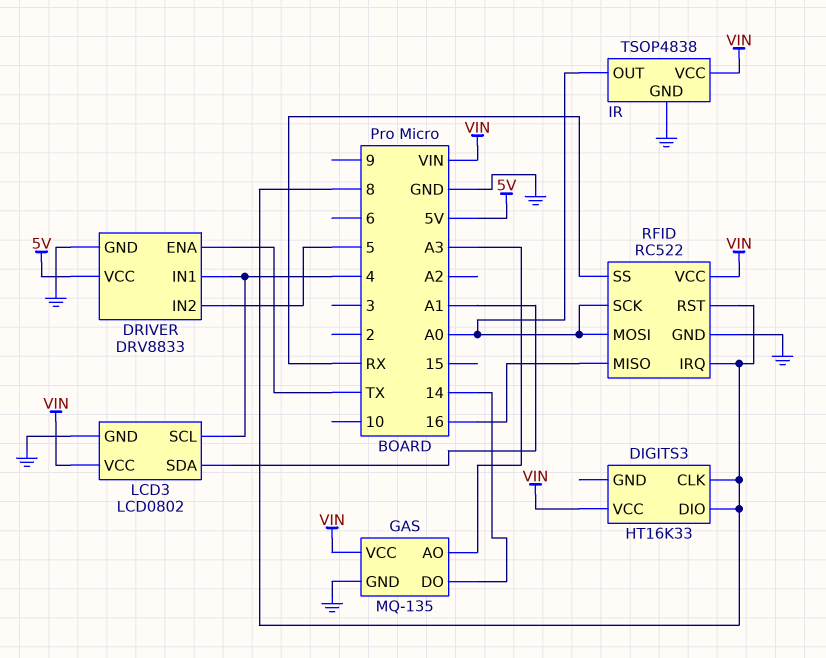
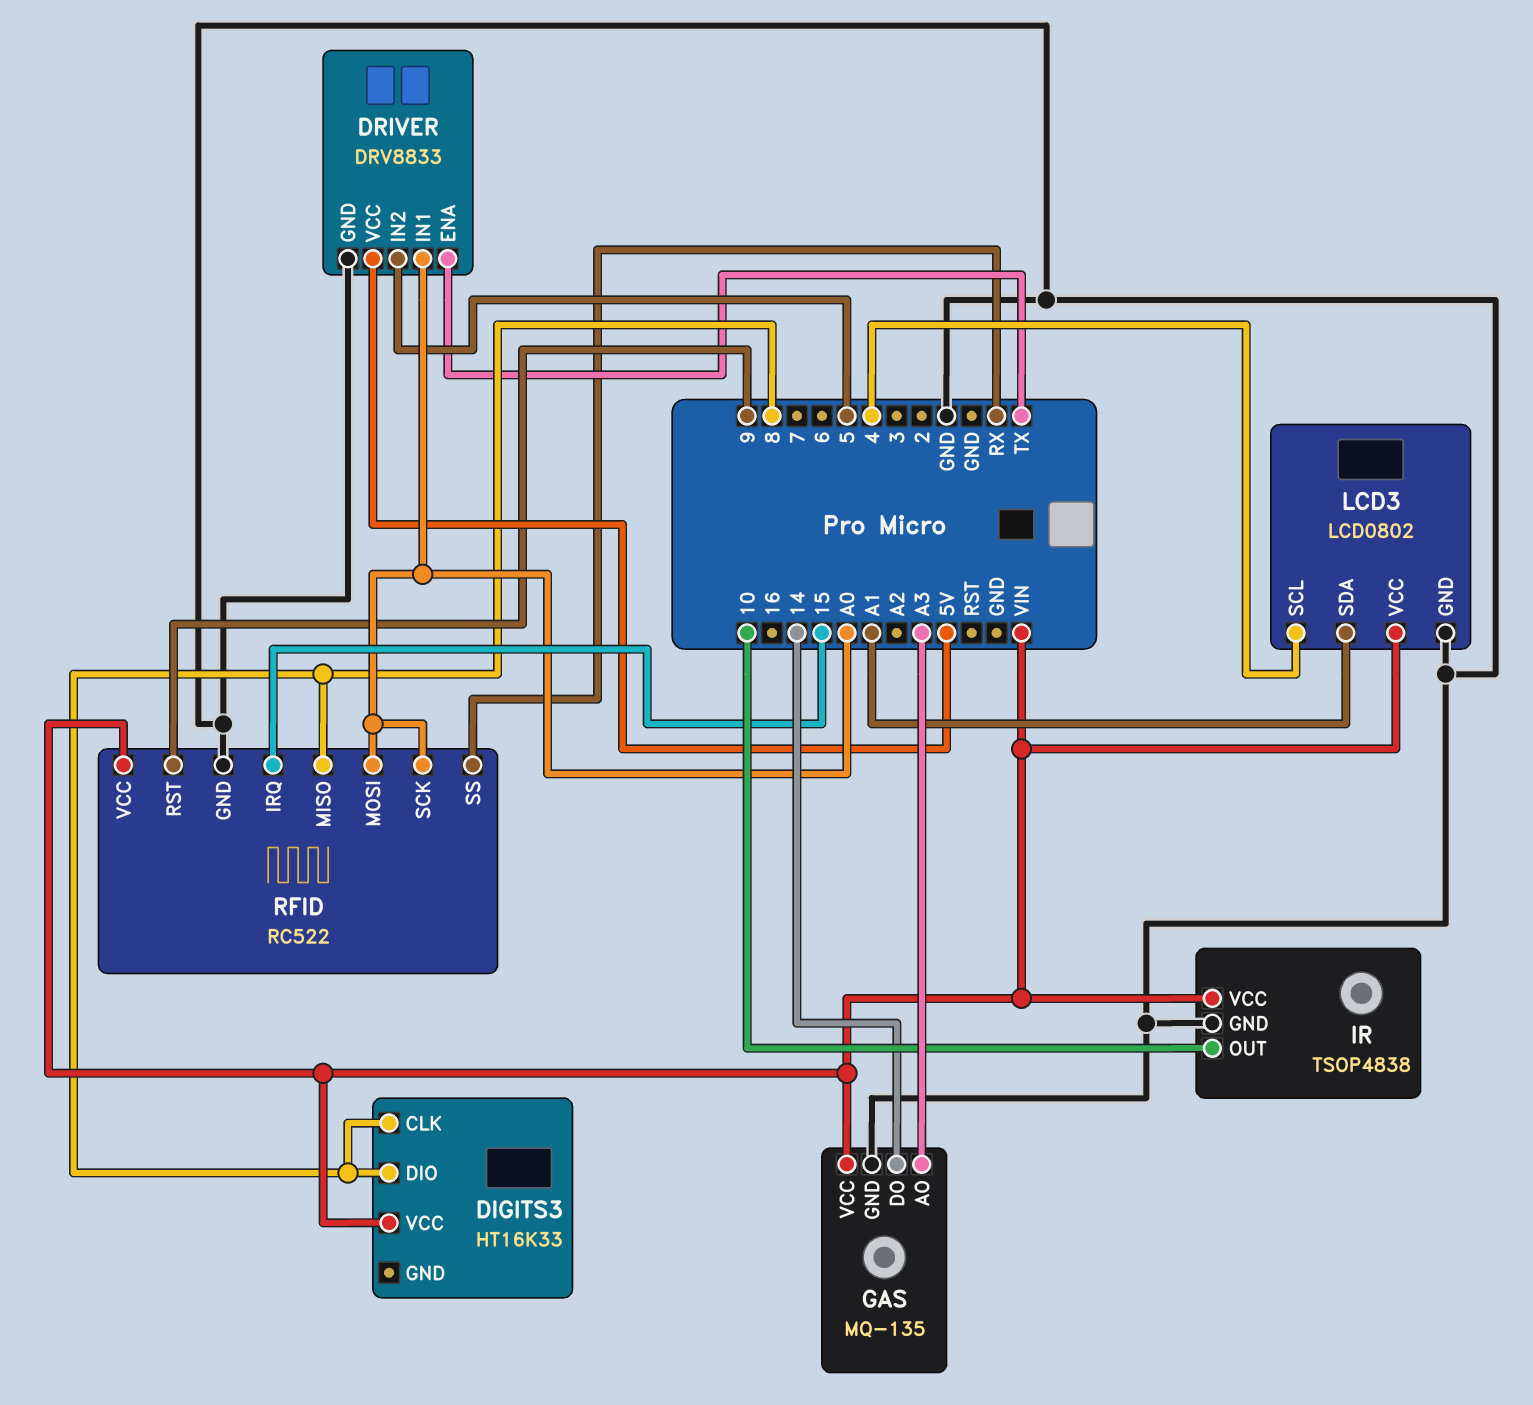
DRIVER pin IN1: 4 -> A0
IR pin OUT: A0 -> 10
RFID pin IRQ: 8 -> 15
RFID pin MISO: 16 -> 8
RFID pin RST: 8 -> 9

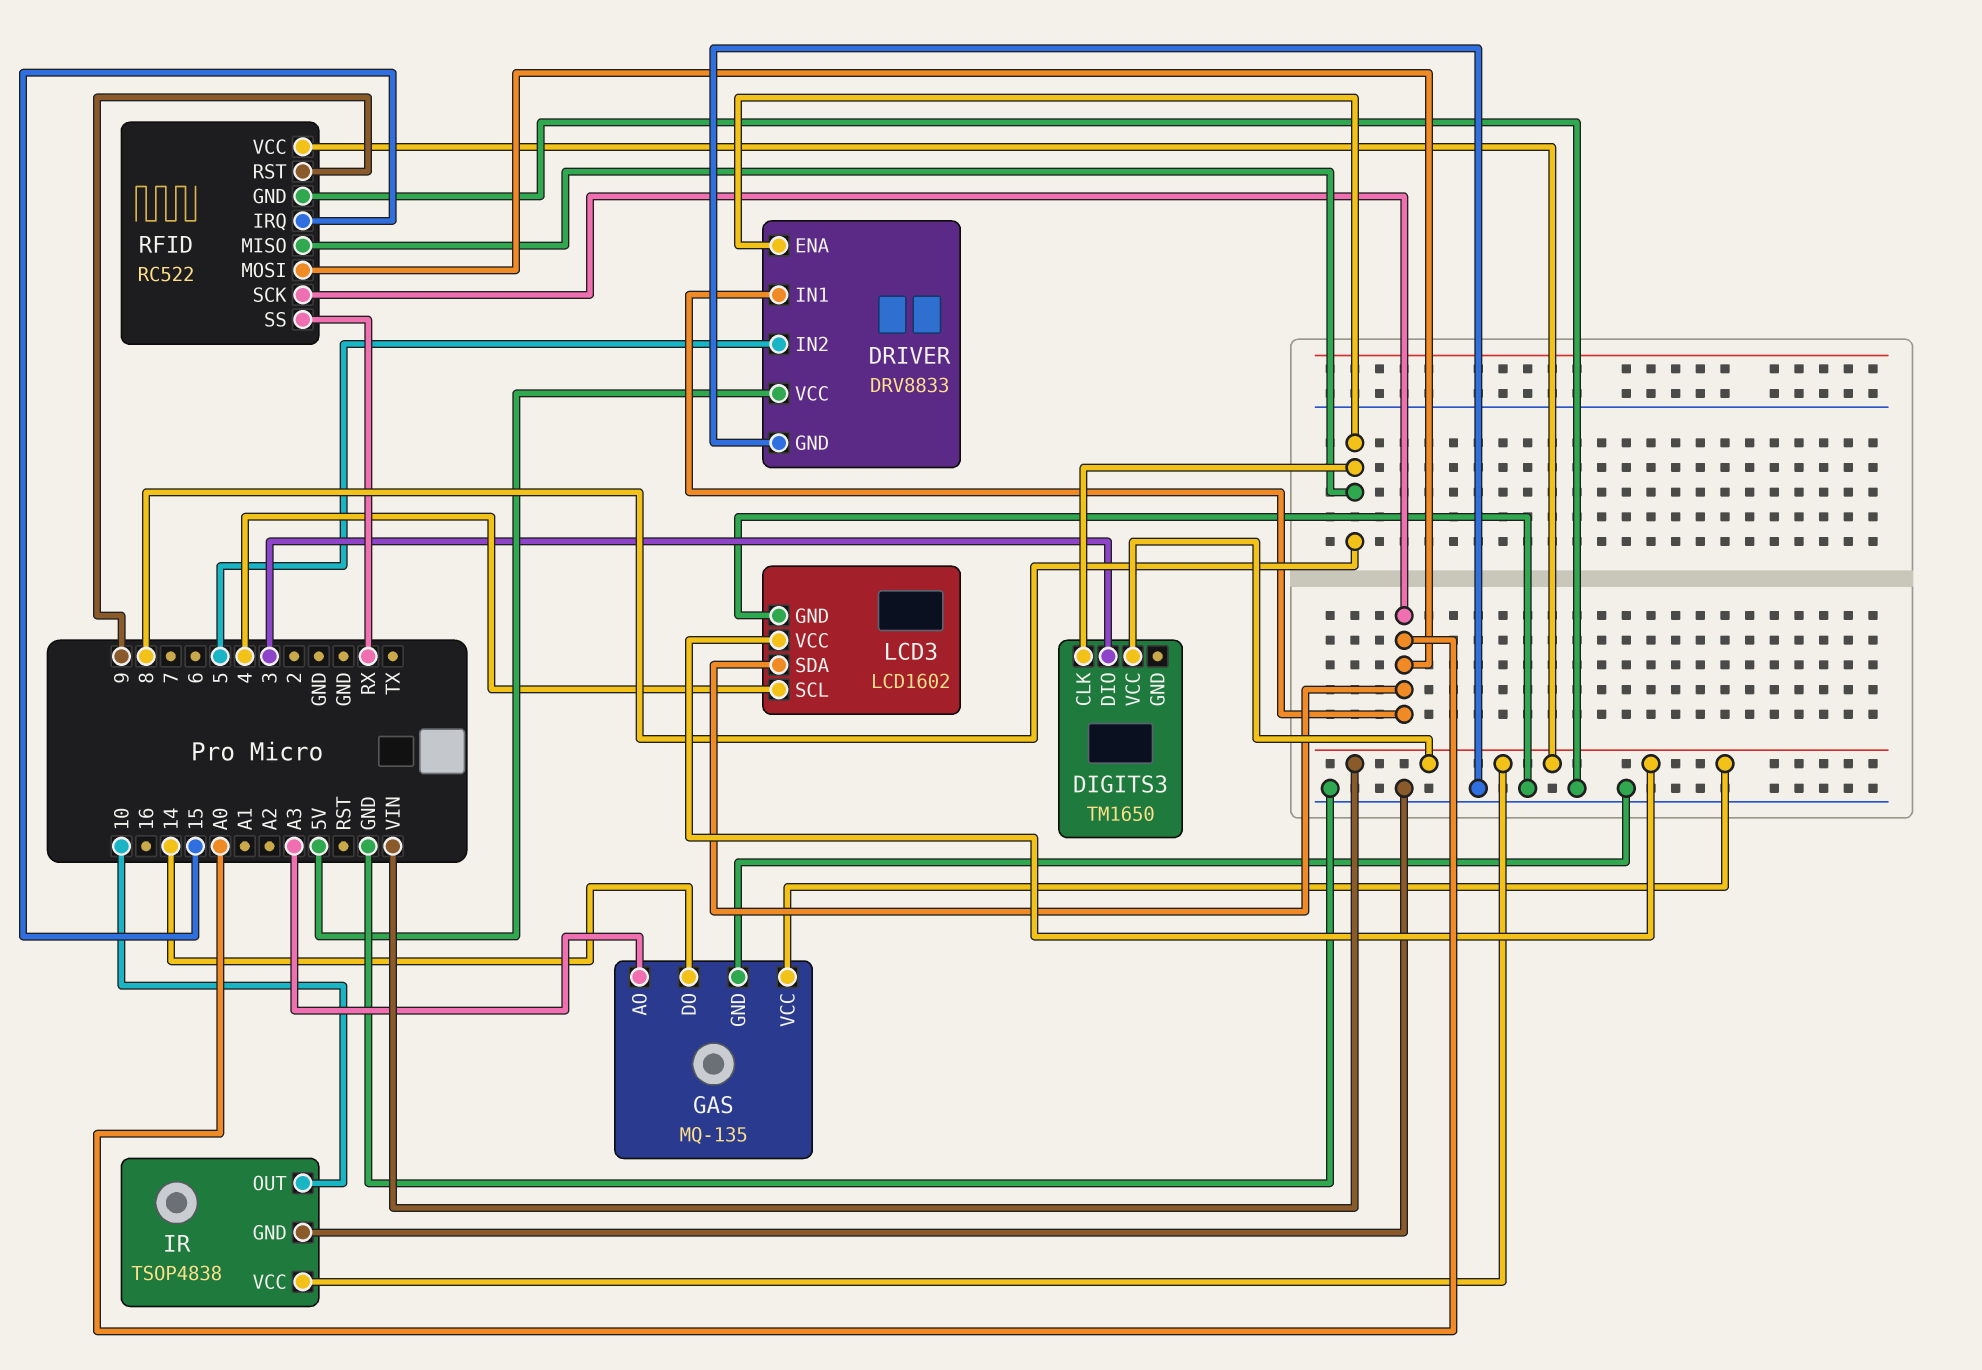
DIGITS3: HT16K33 -> TM1650
DIGITS3 pin DIO: 8 -> 3
DRIVER pin ENA: TX -> 8
LCD3: LCD0802 -> LCD1602
LCD3 pin SDA: A1 -> A0

